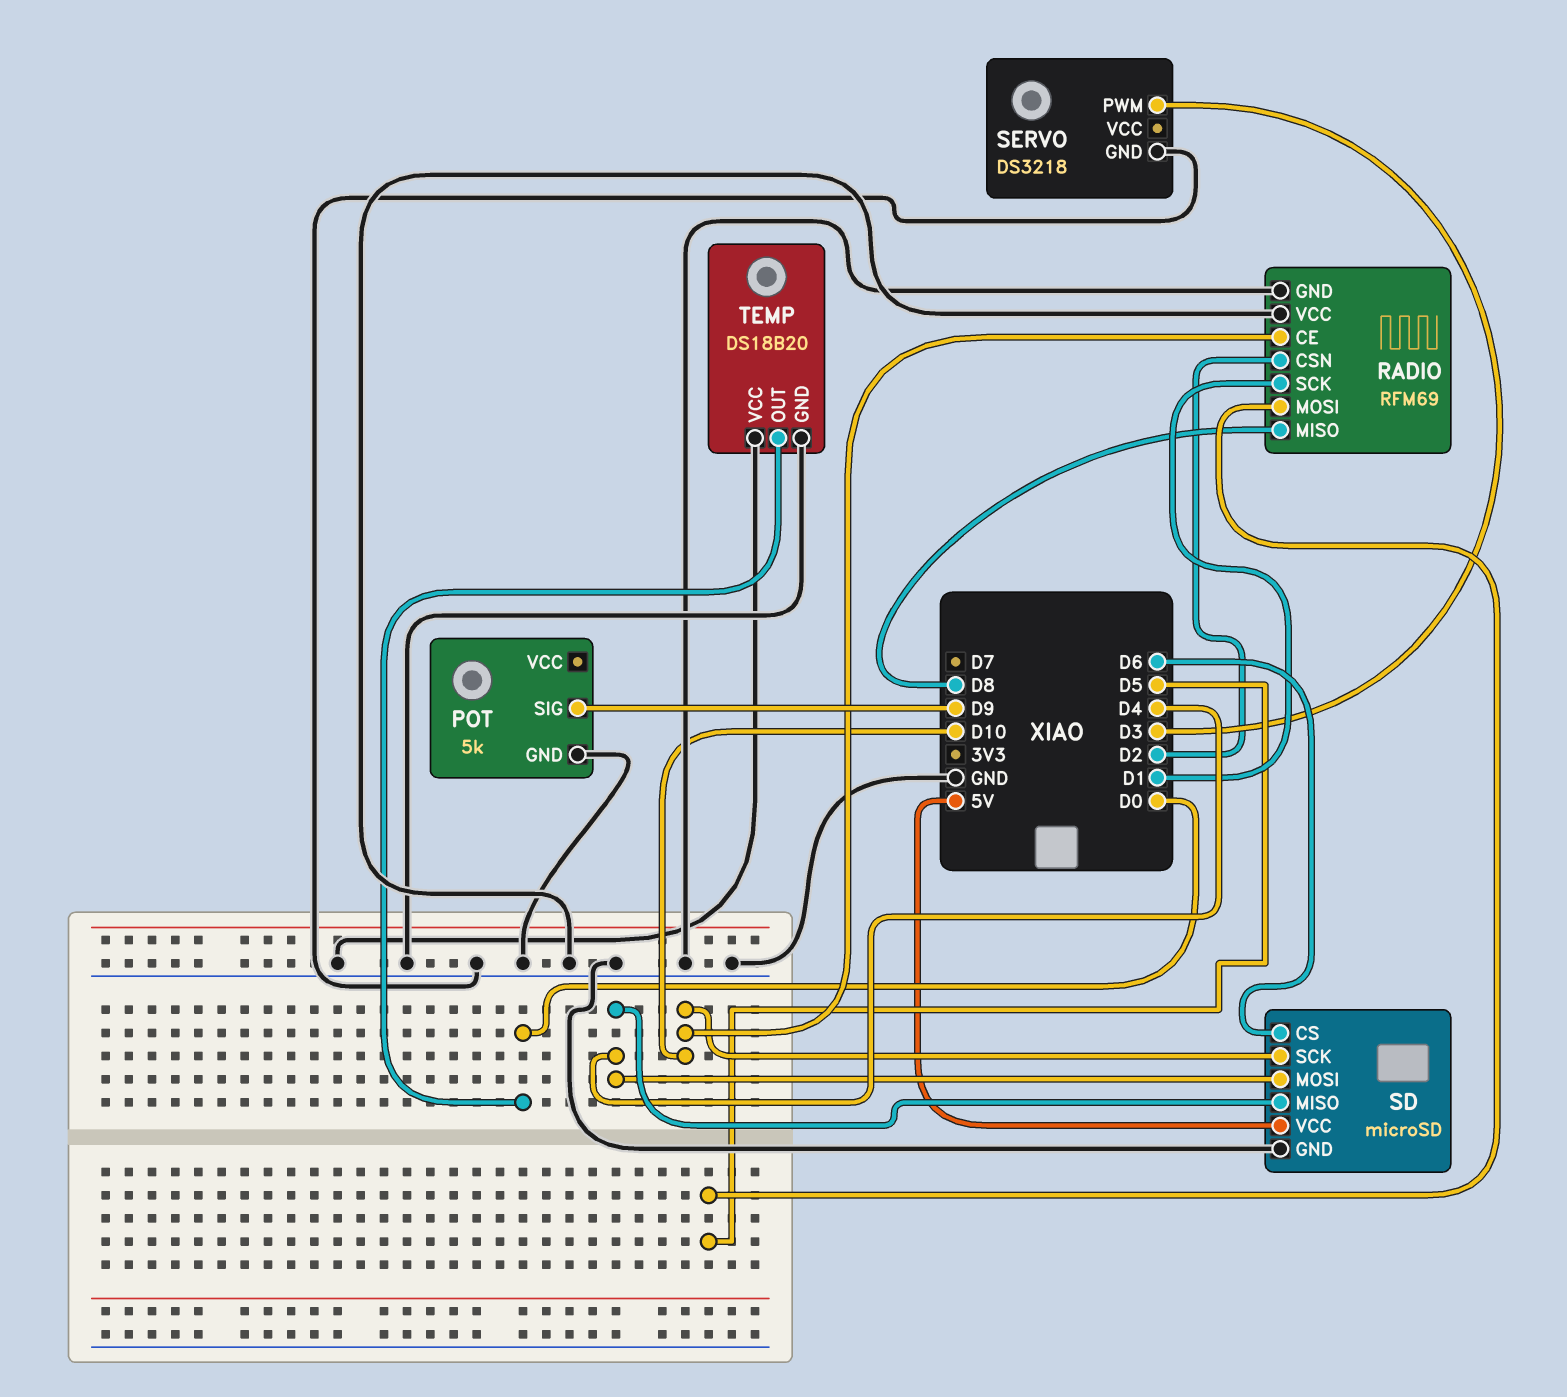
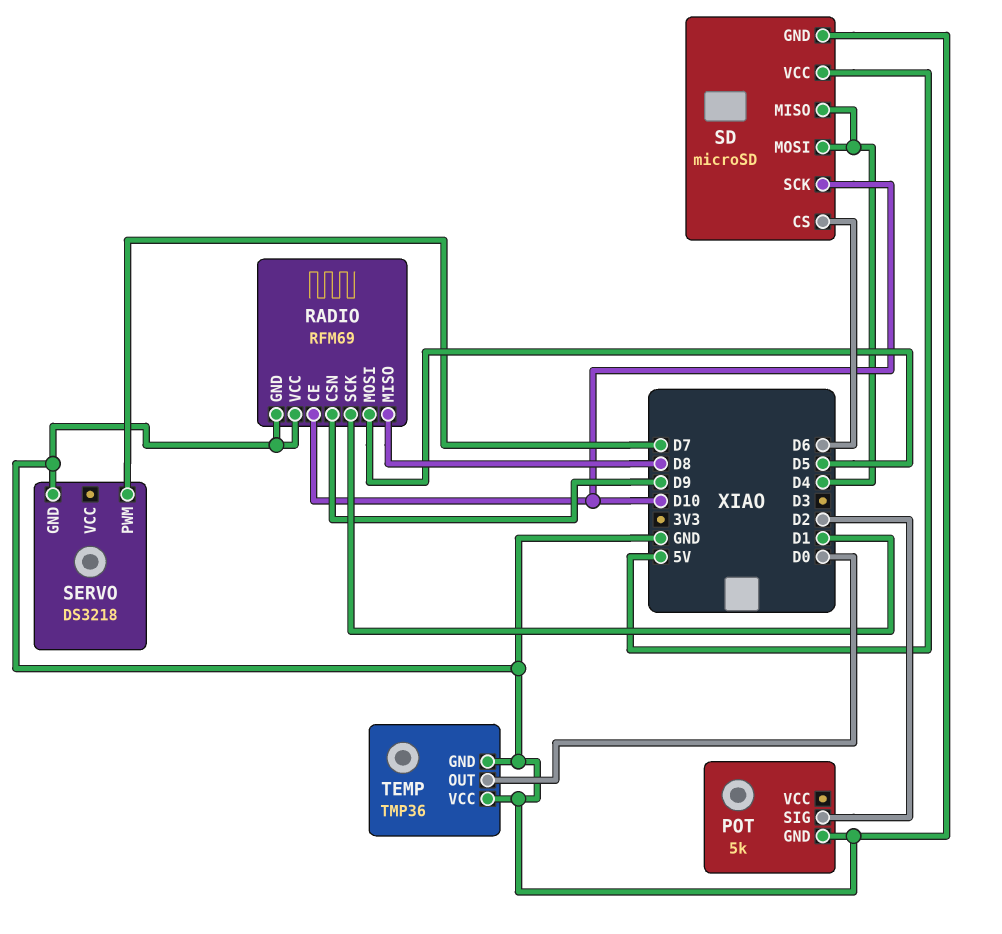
POT pin SIG: D9 -> D2
RADIO pin CSN: D2 -> D9
SERVO pin PWM: D3 -> D7
TEMP: DS18B20 -> TMP36

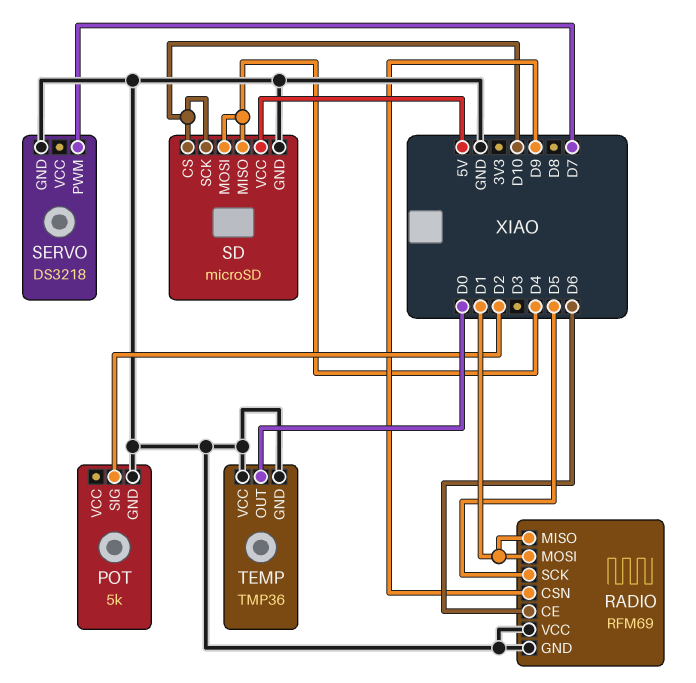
RADIO pin CE: D10 -> D6
RADIO pin MISO: D8 -> D1
RADIO pin MOSI: D5 -> D1
RADIO pin SCK: D1 -> D5
SD pin CS: D6 -> D10

